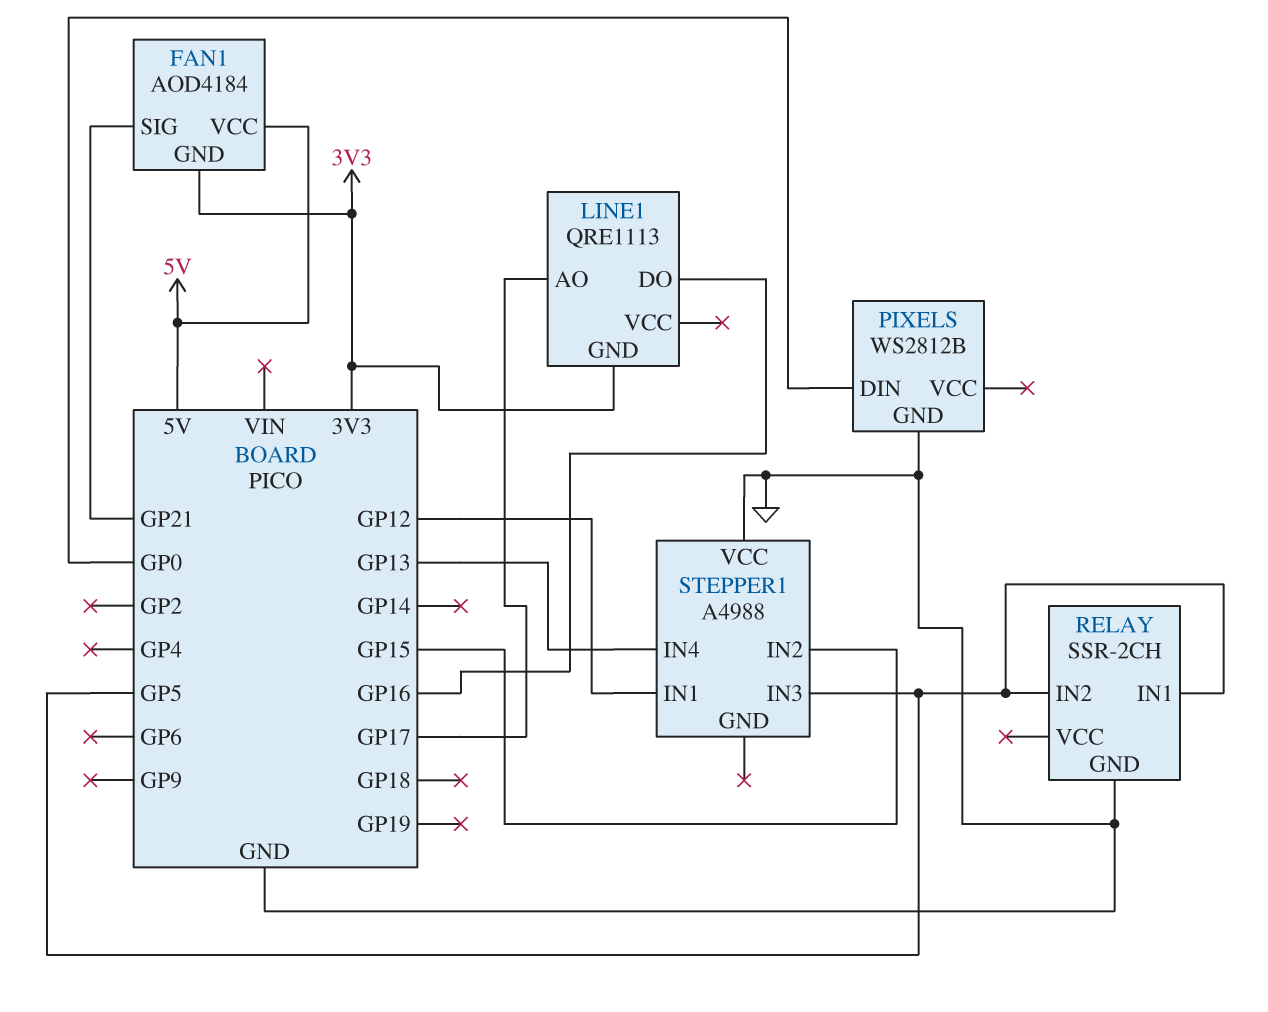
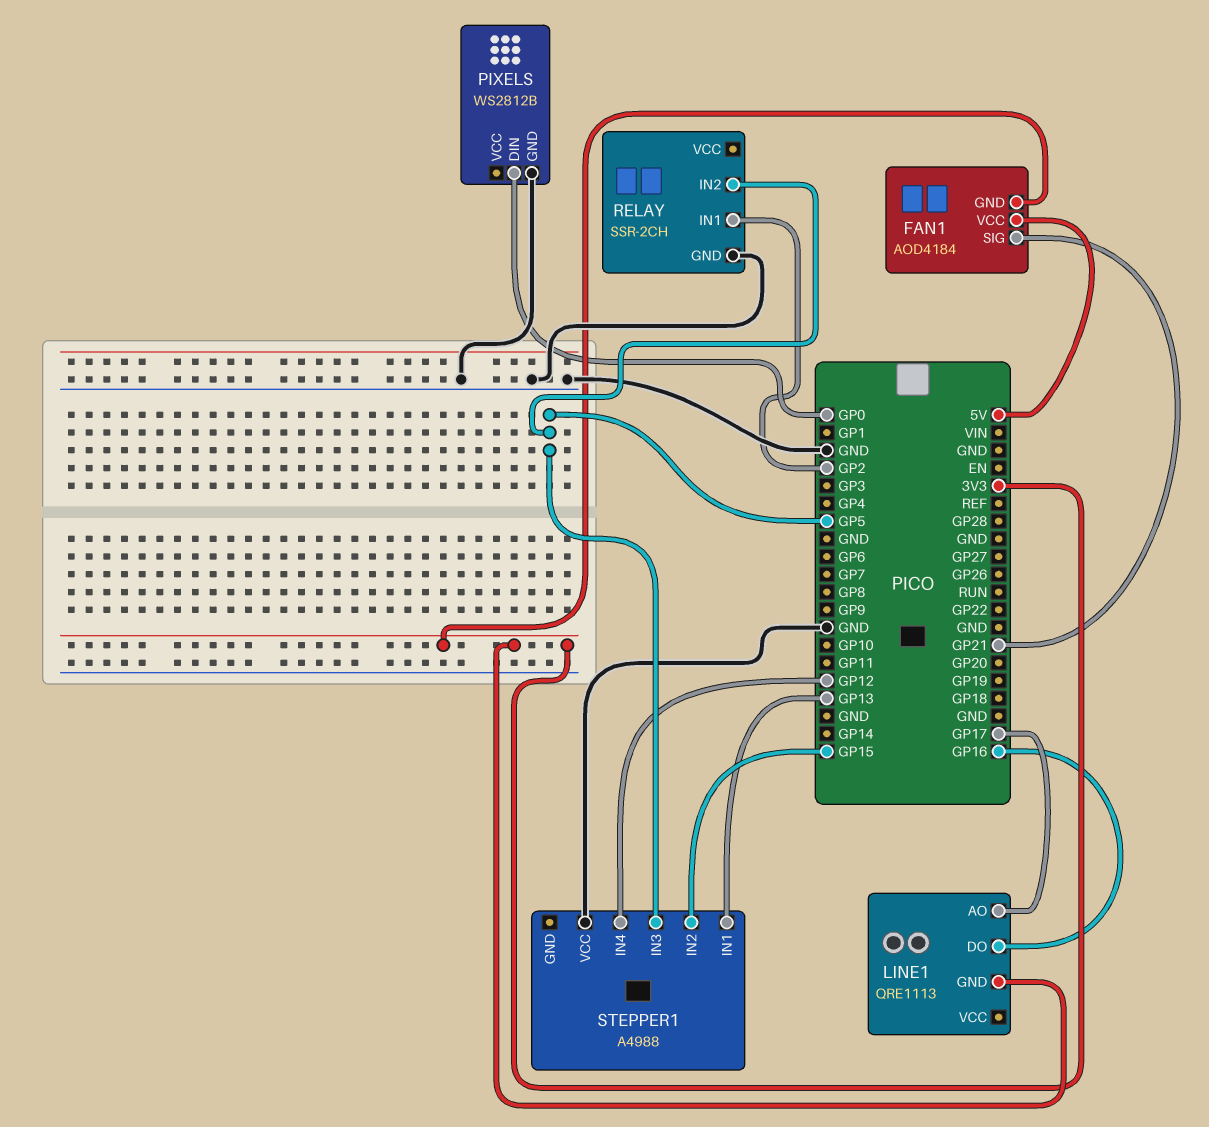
RELAY pin IN1: GP5 -> GP2
STEPPER1 pin IN1: GP12 -> GP13
STEPPER1 pin IN4: GP13 -> GP12

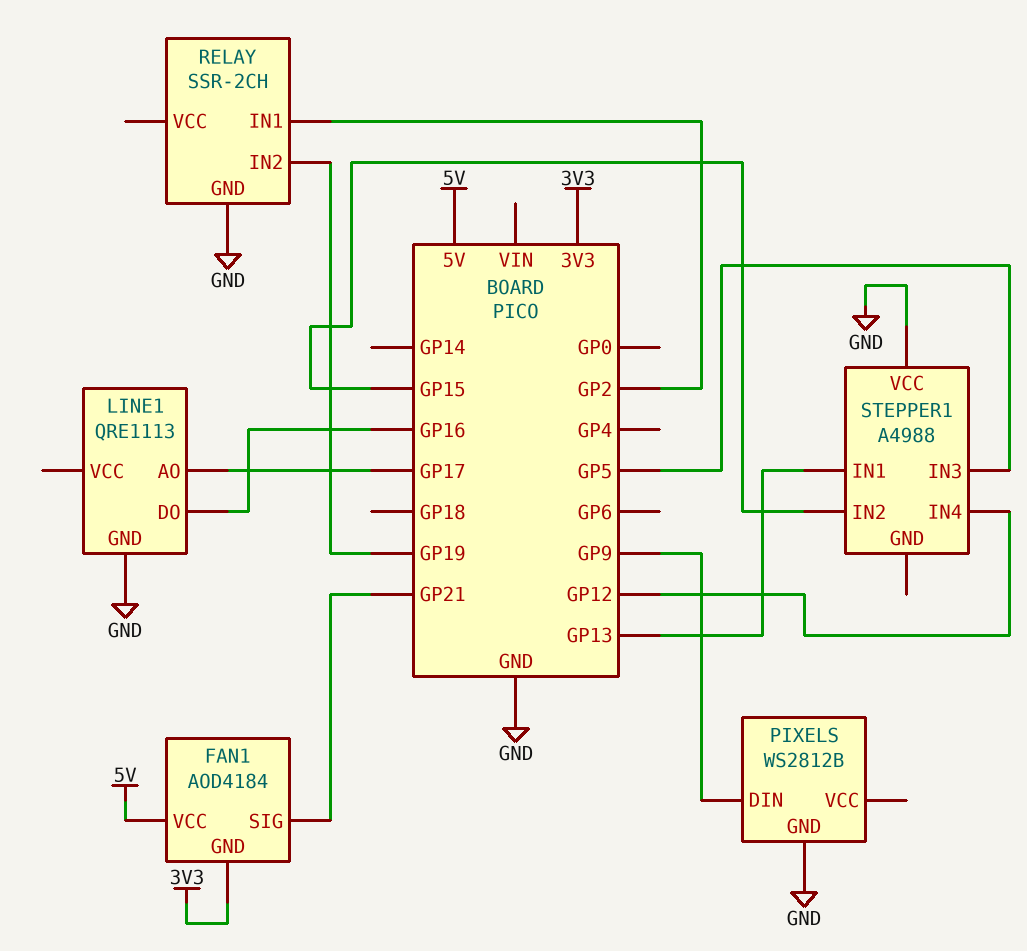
LINE1 pin GND: 3V3 -> GND
PIXELS pin DIN: GP0 -> GP9
RELAY pin IN2: GP5 -> GP19

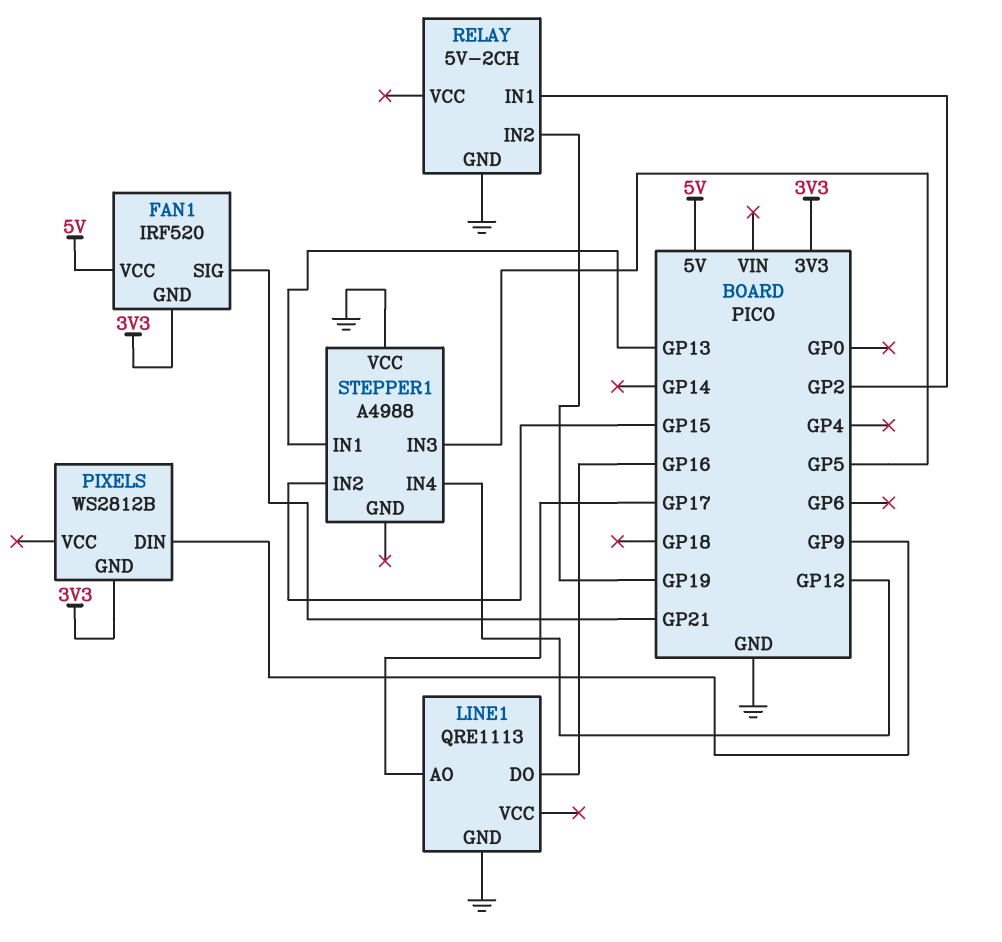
FAN1: AOD4184 -> IRF520
PIXELS pin GND: GND -> 3V3
RELAY: SSR-2CH -> 5V-2CH

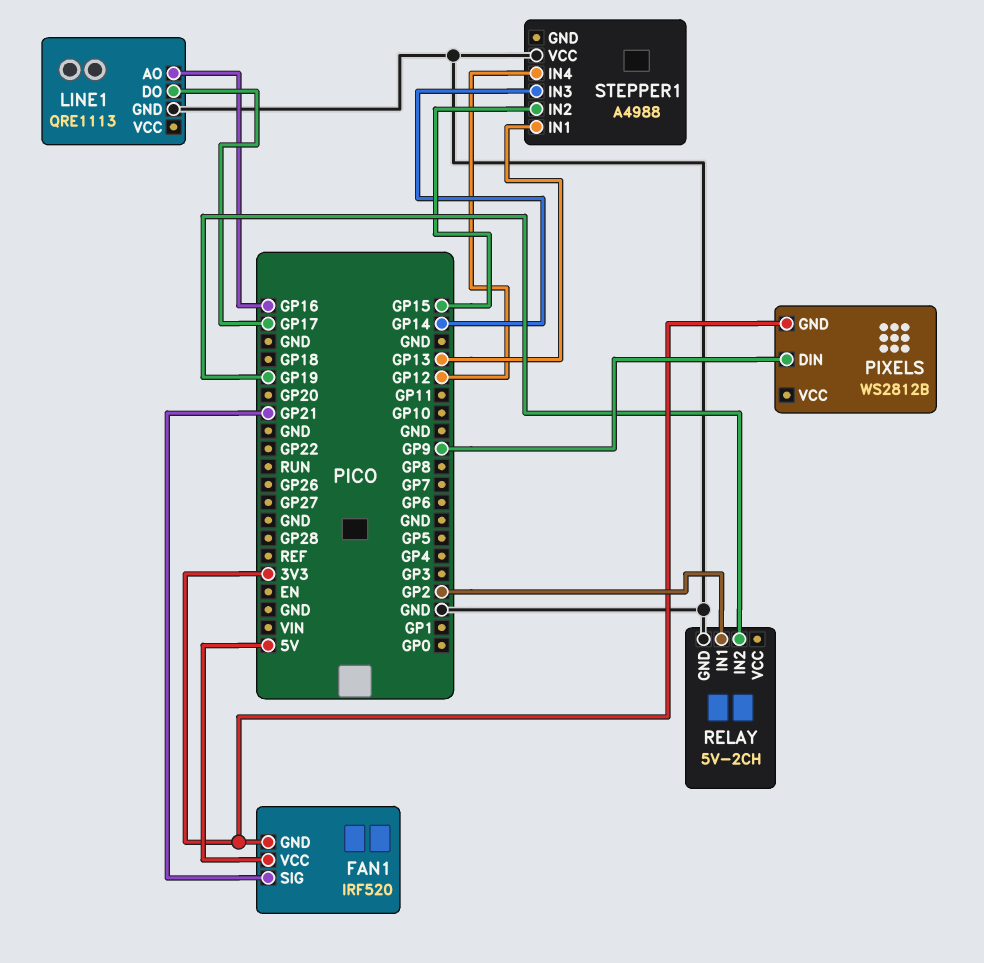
LINE1 pin AO: GP17 -> GP16
LINE1 pin DO: GP16 -> GP17
STEPPER1 pin IN3: GP5 -> GP14

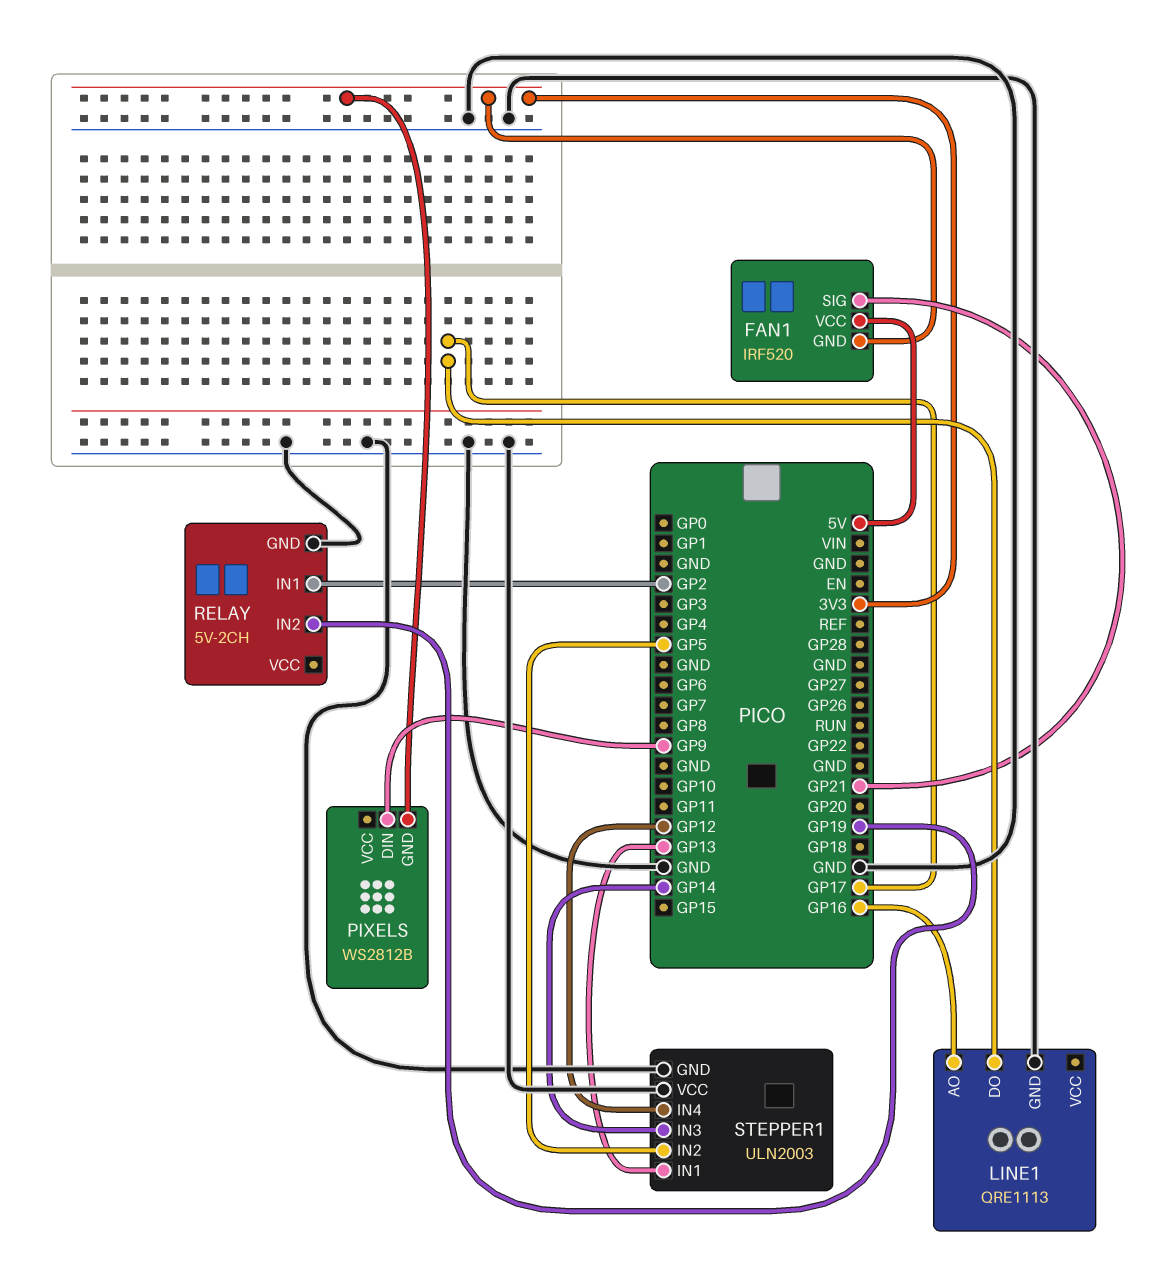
STEPPER1: A4988 -> ULN2003
STEPPER1 pin GND: none -> GND
STEPPER1 pin IN2: GP15 -> GP5

